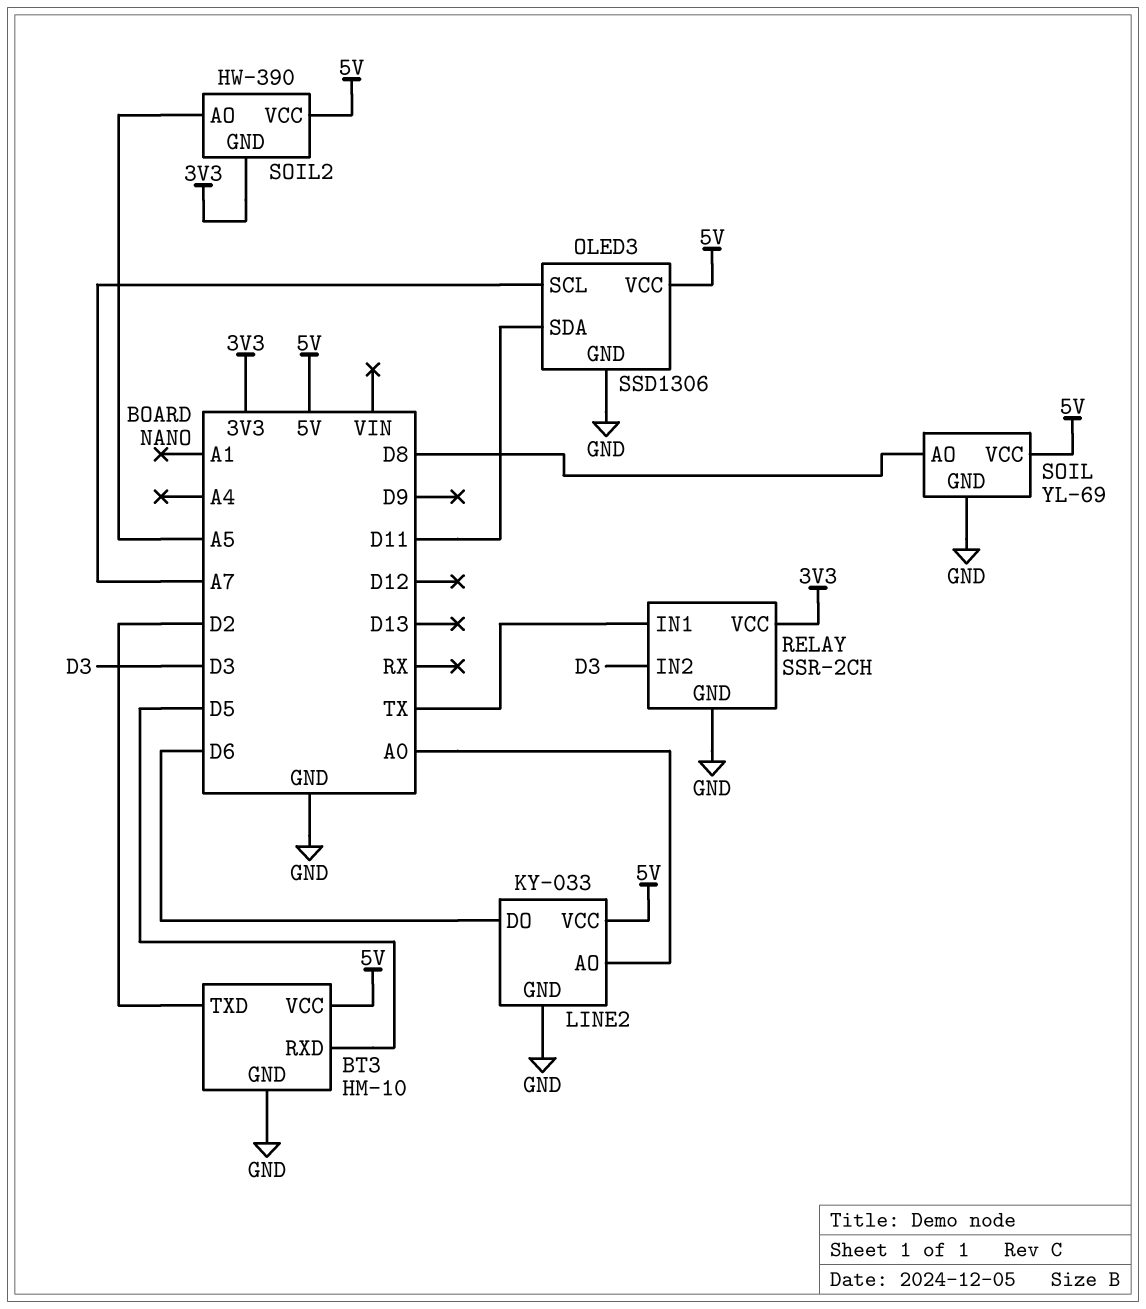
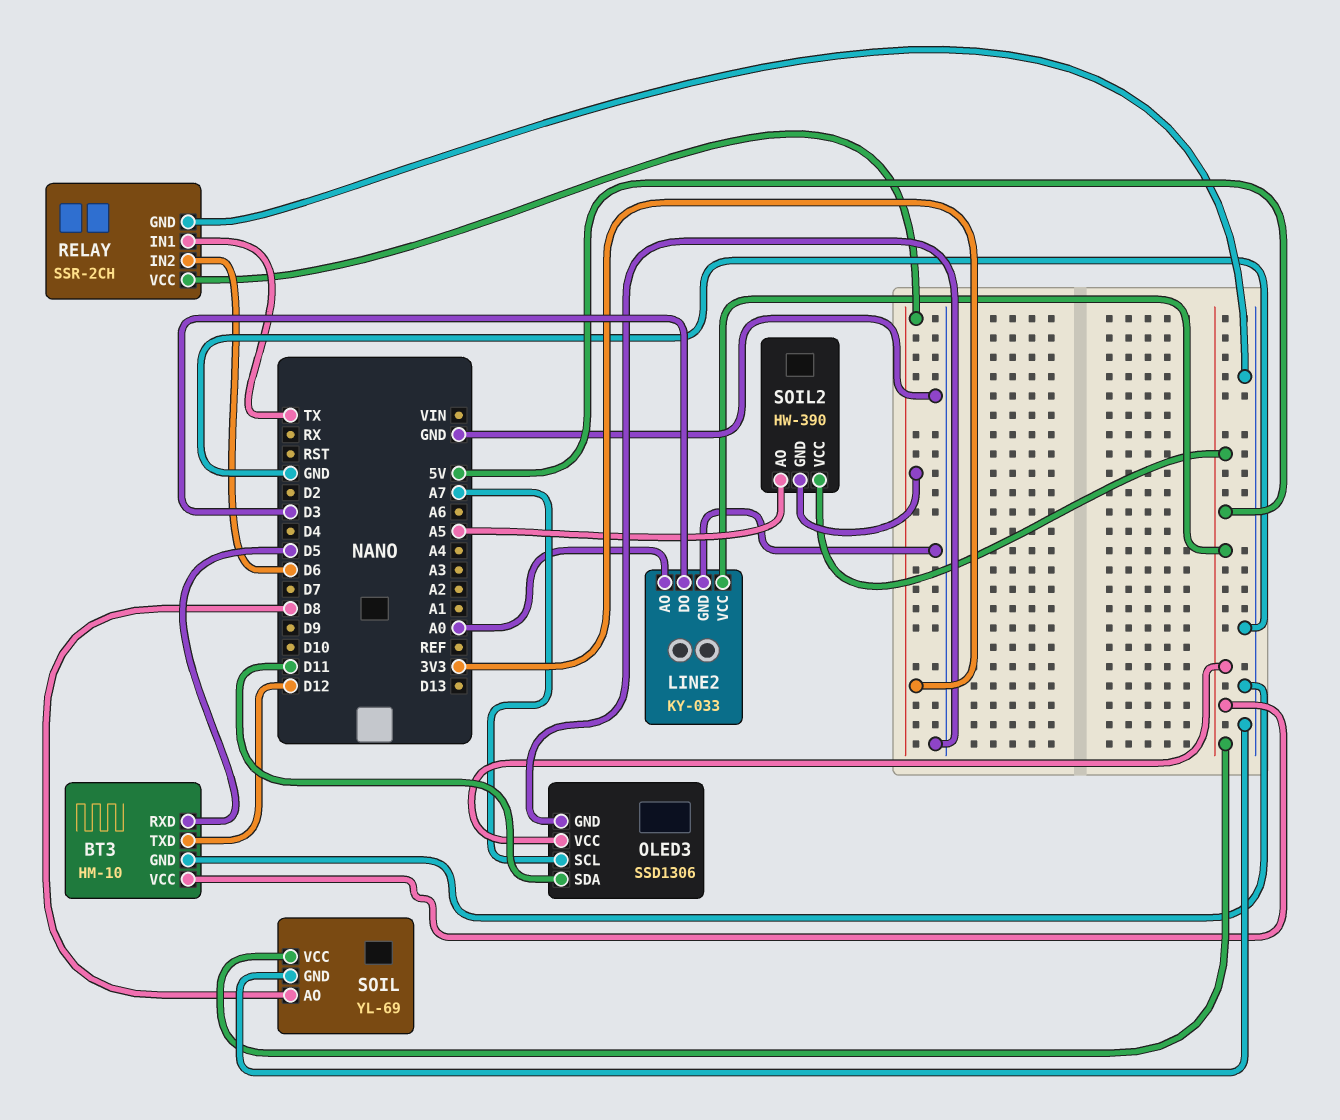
BT3 pin TXD: D2 -> D12
LINE2 pin DO: D6 -> D3
RELAY pin IN2: D3 -> D6

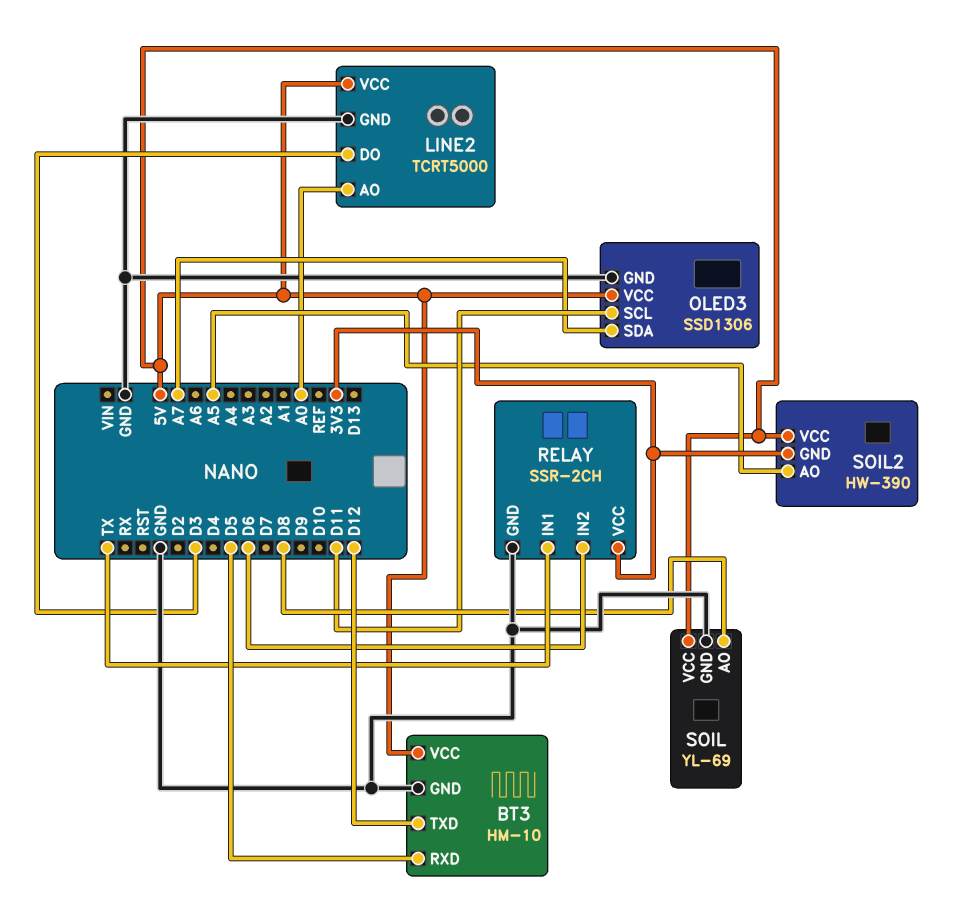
LINE2: KY-033 -> TCRT5000
OLED3 pin SCL: A7 -> D11
OLED3 pin SDA: D11 -> A7

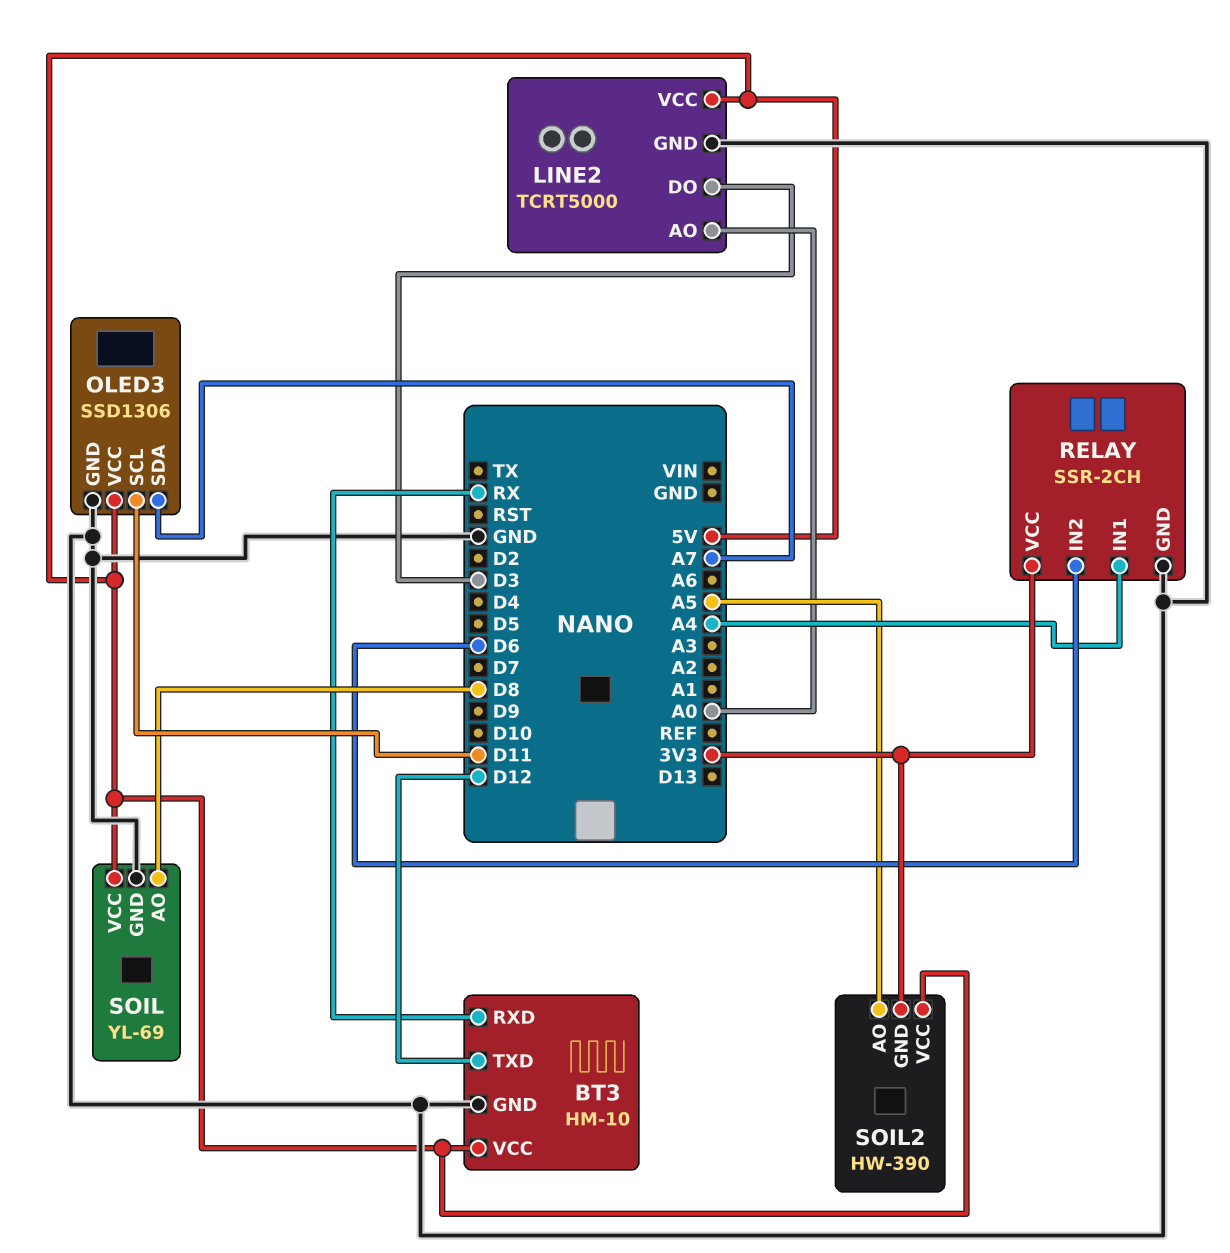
BT3 pin RXD: D5 -> RX
RELAY pin IN1: TX -> A4

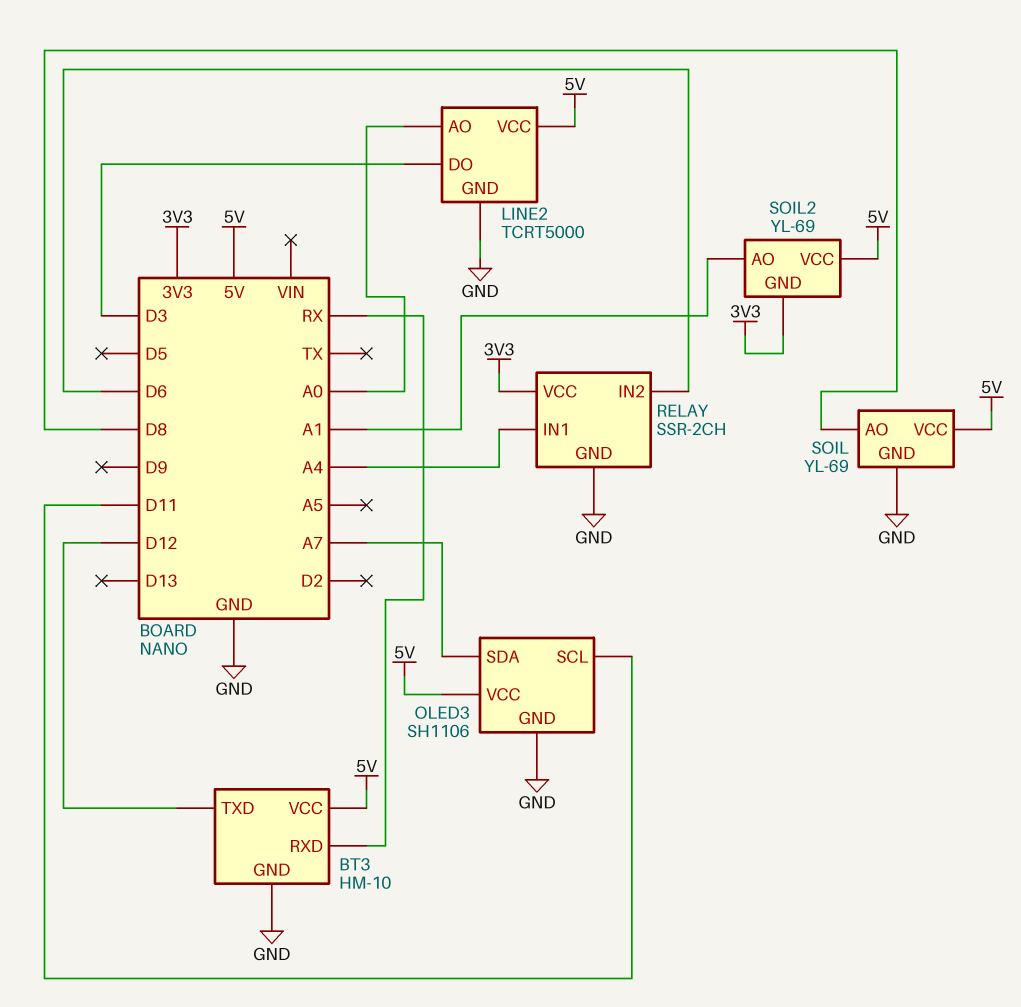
OLED3: SSD1306 -> SH1106
SOIL2: HW-390 -> YL-69
SOIL2 pin AO: A5 -> A1

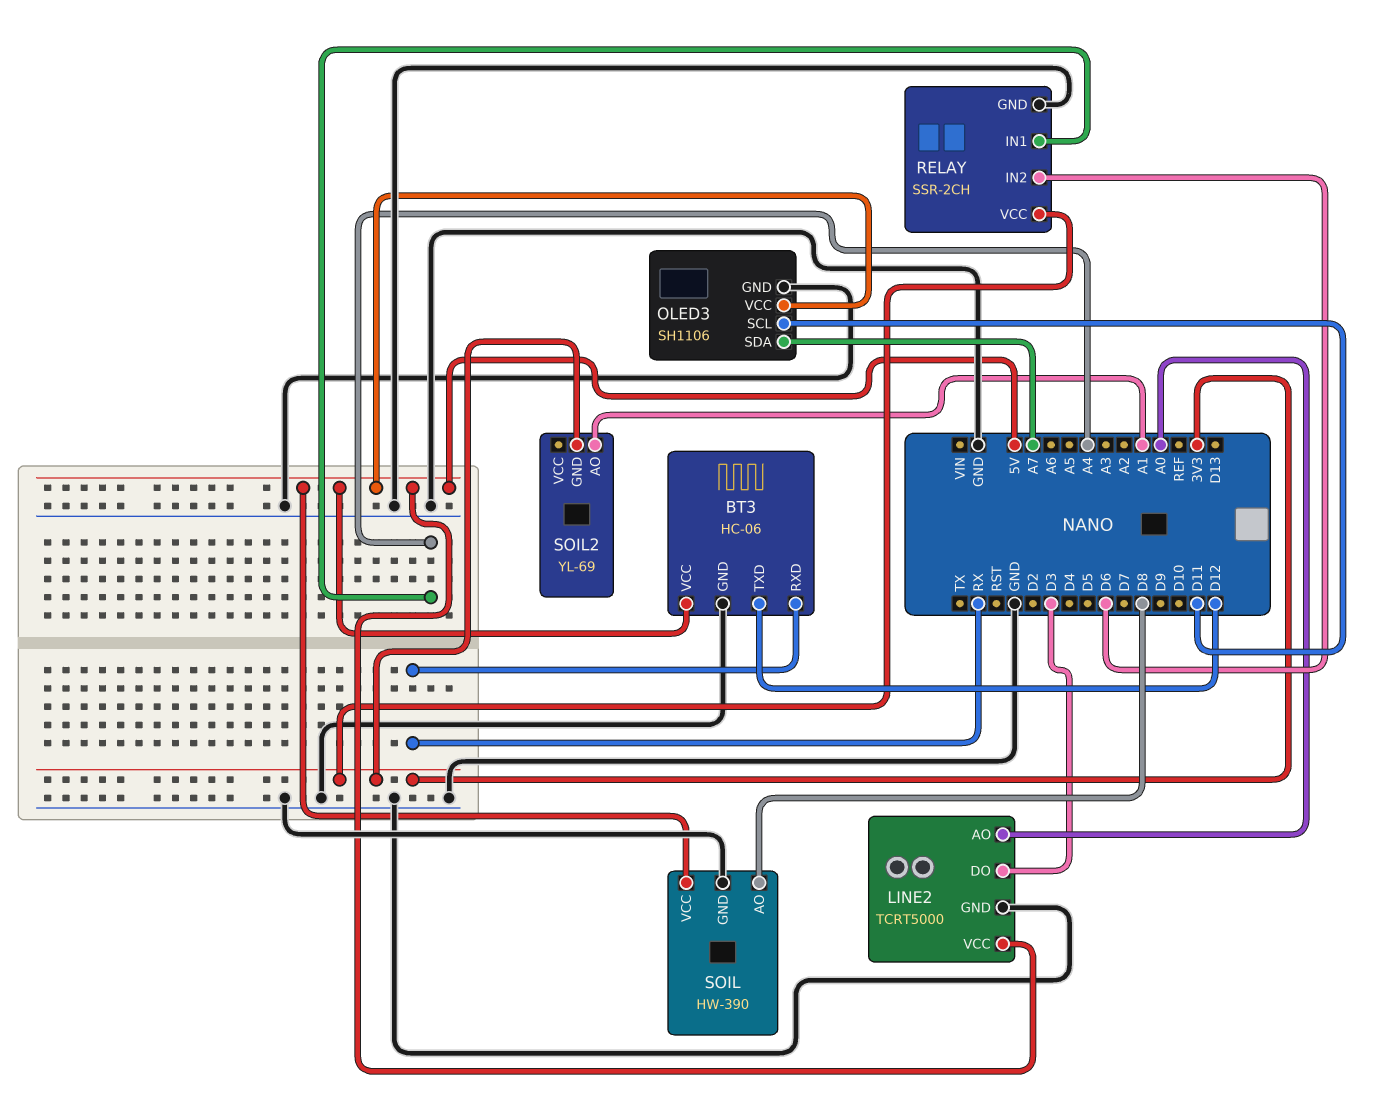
BT3: HM-10 -> HC-06
SOIL: YL-69 -> HW-390
SOIL2 pin VCC: 5V -> none

